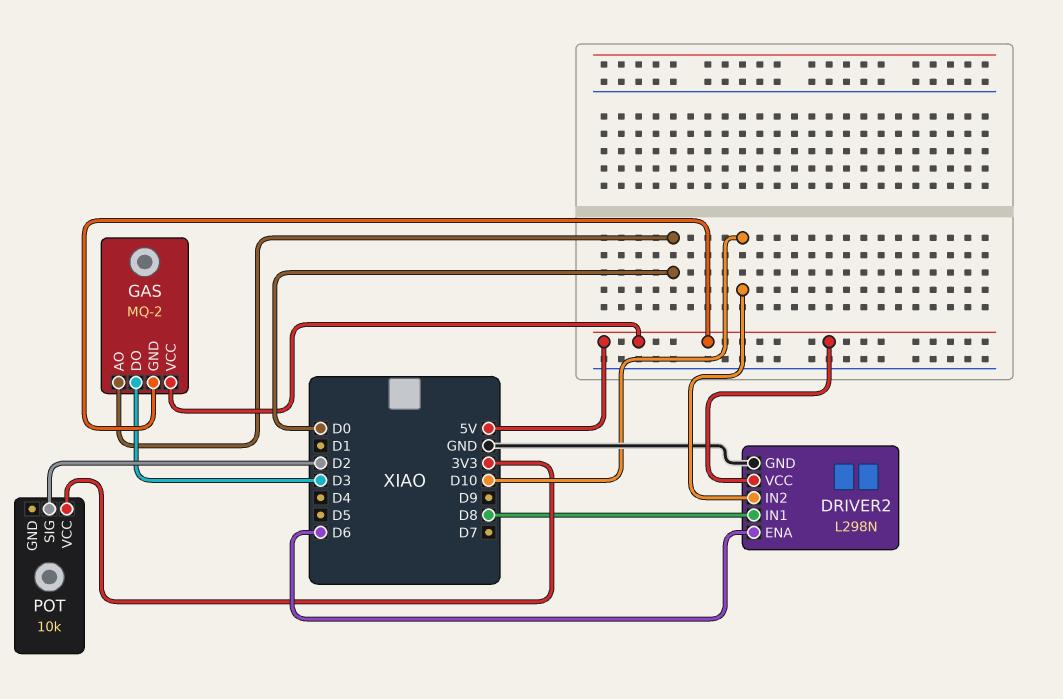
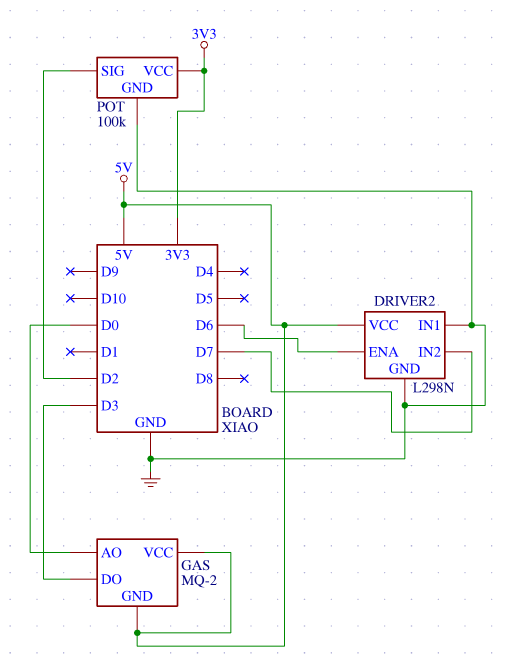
DRIVER2 pin IN1: D8 -> GND
DRIVER2 pin IN2: D10 -> D7
POT: 10k -> 100k
POT pin GND: none -> GND

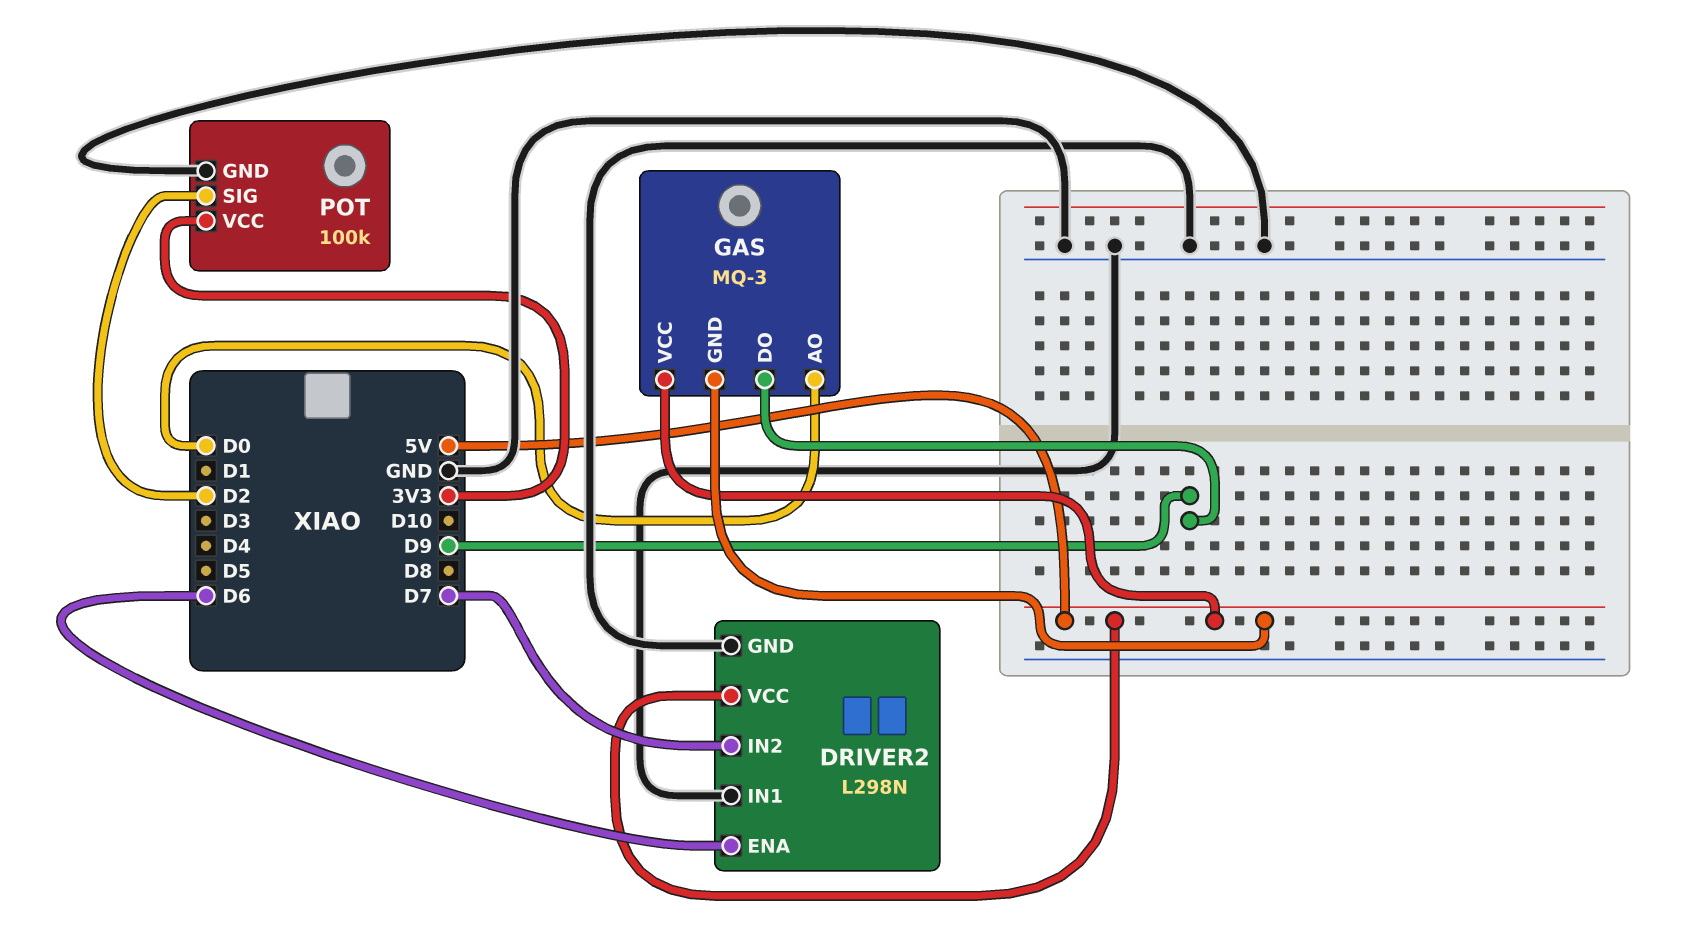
GAS: MQ-2 -> MQ-3
GAS pin DO: D3 -> D9

